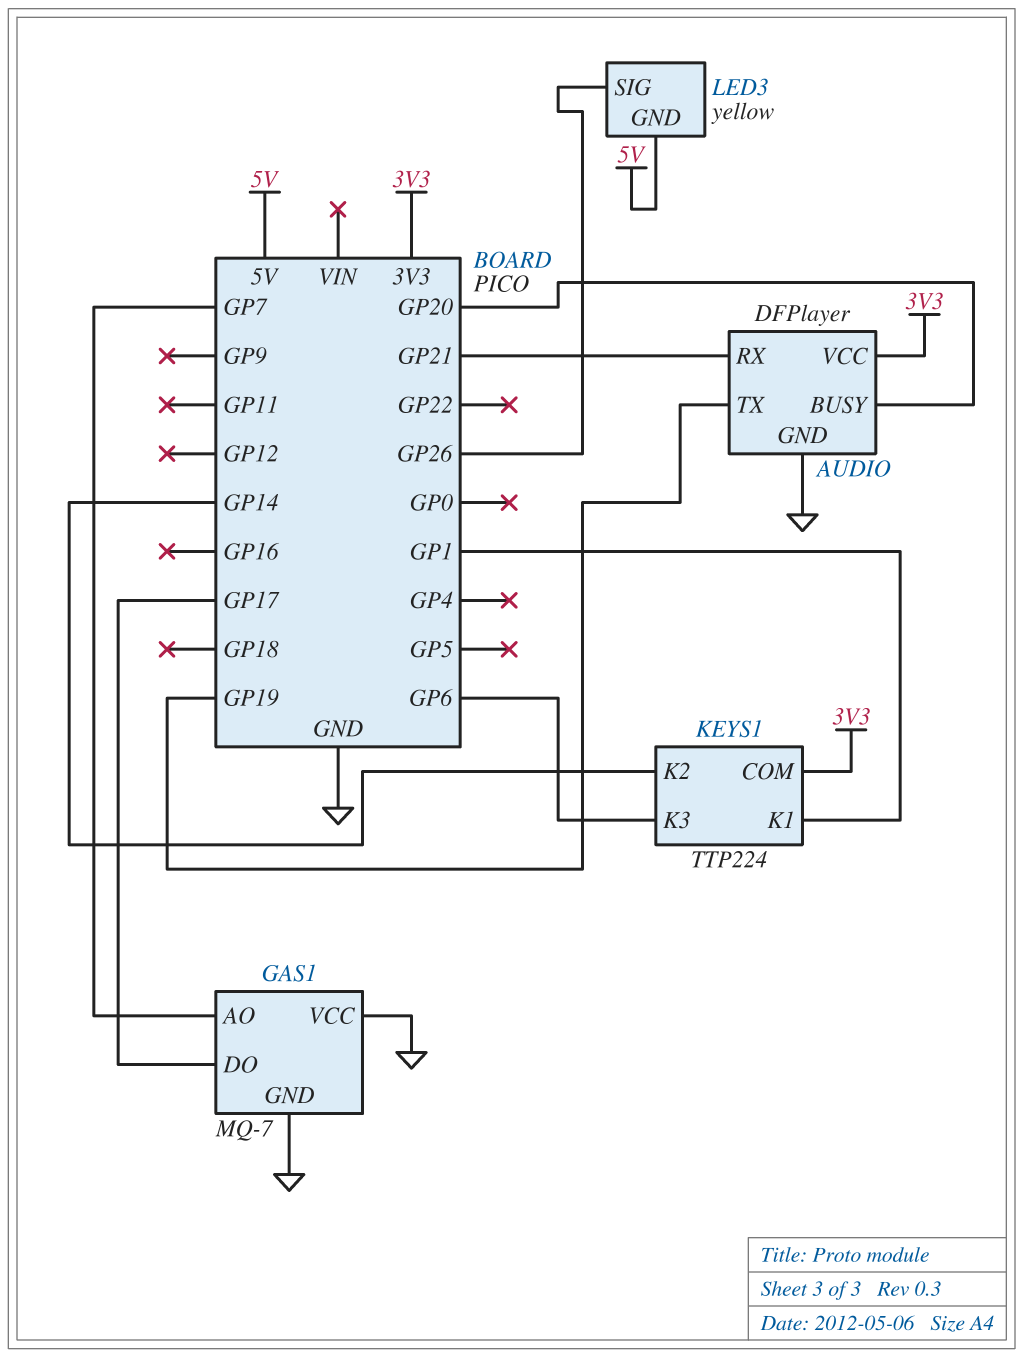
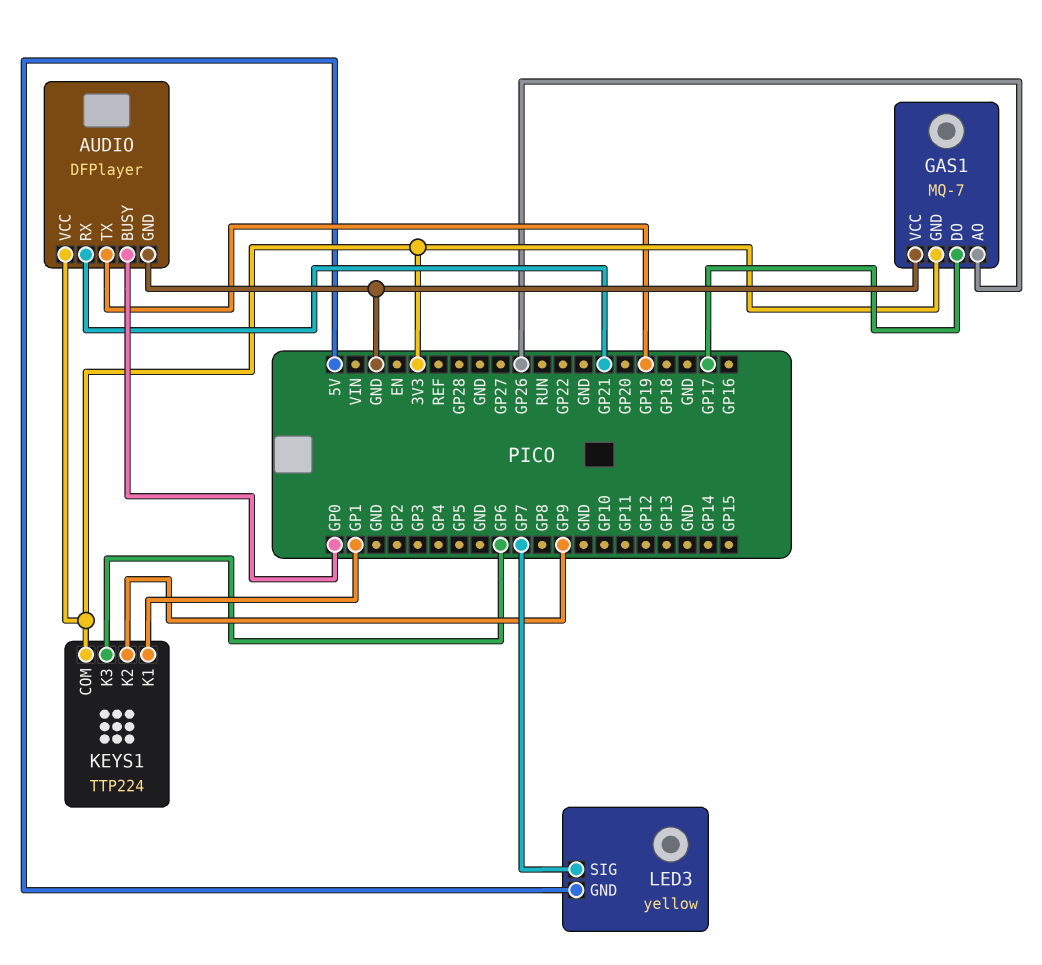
AUDIO pin BUSY: GP20 -> GP0
GAS1 pin AO: GP7 -> GP26
GAS1 pin GND: GND -> 3V3
KEYS1 pin K2: GP14 -> GP9
LED3 pin SIG: GP26 -> GP7

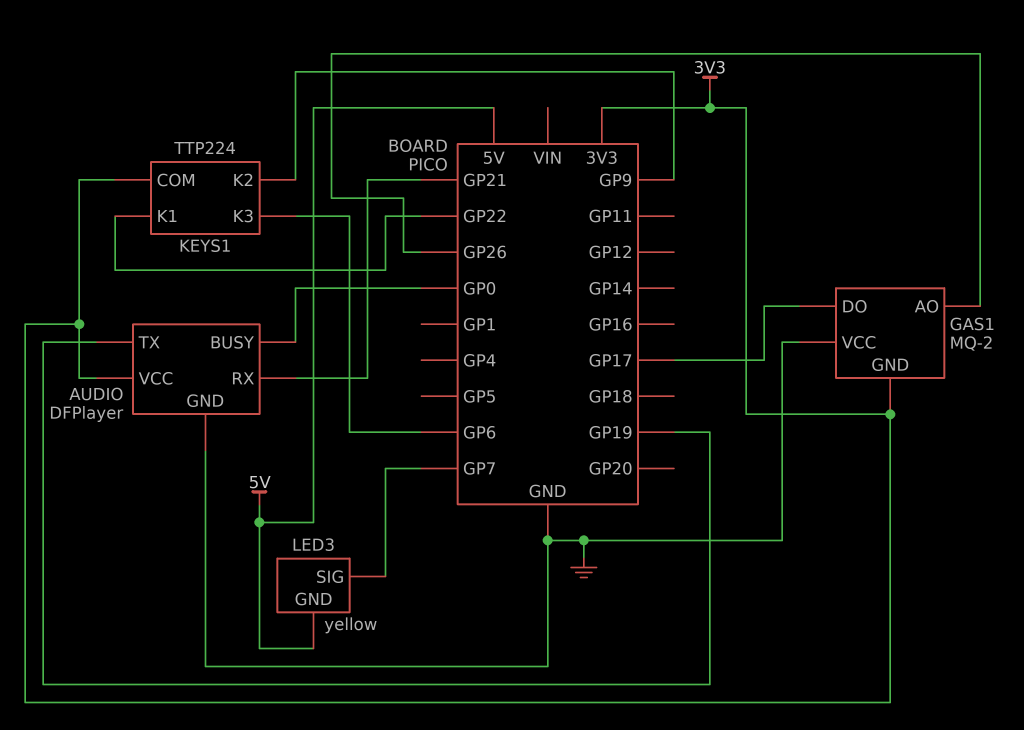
GAS1: MQ-7 -> MQ-2
KEYS1 pin K1: GP1 -> GP22

